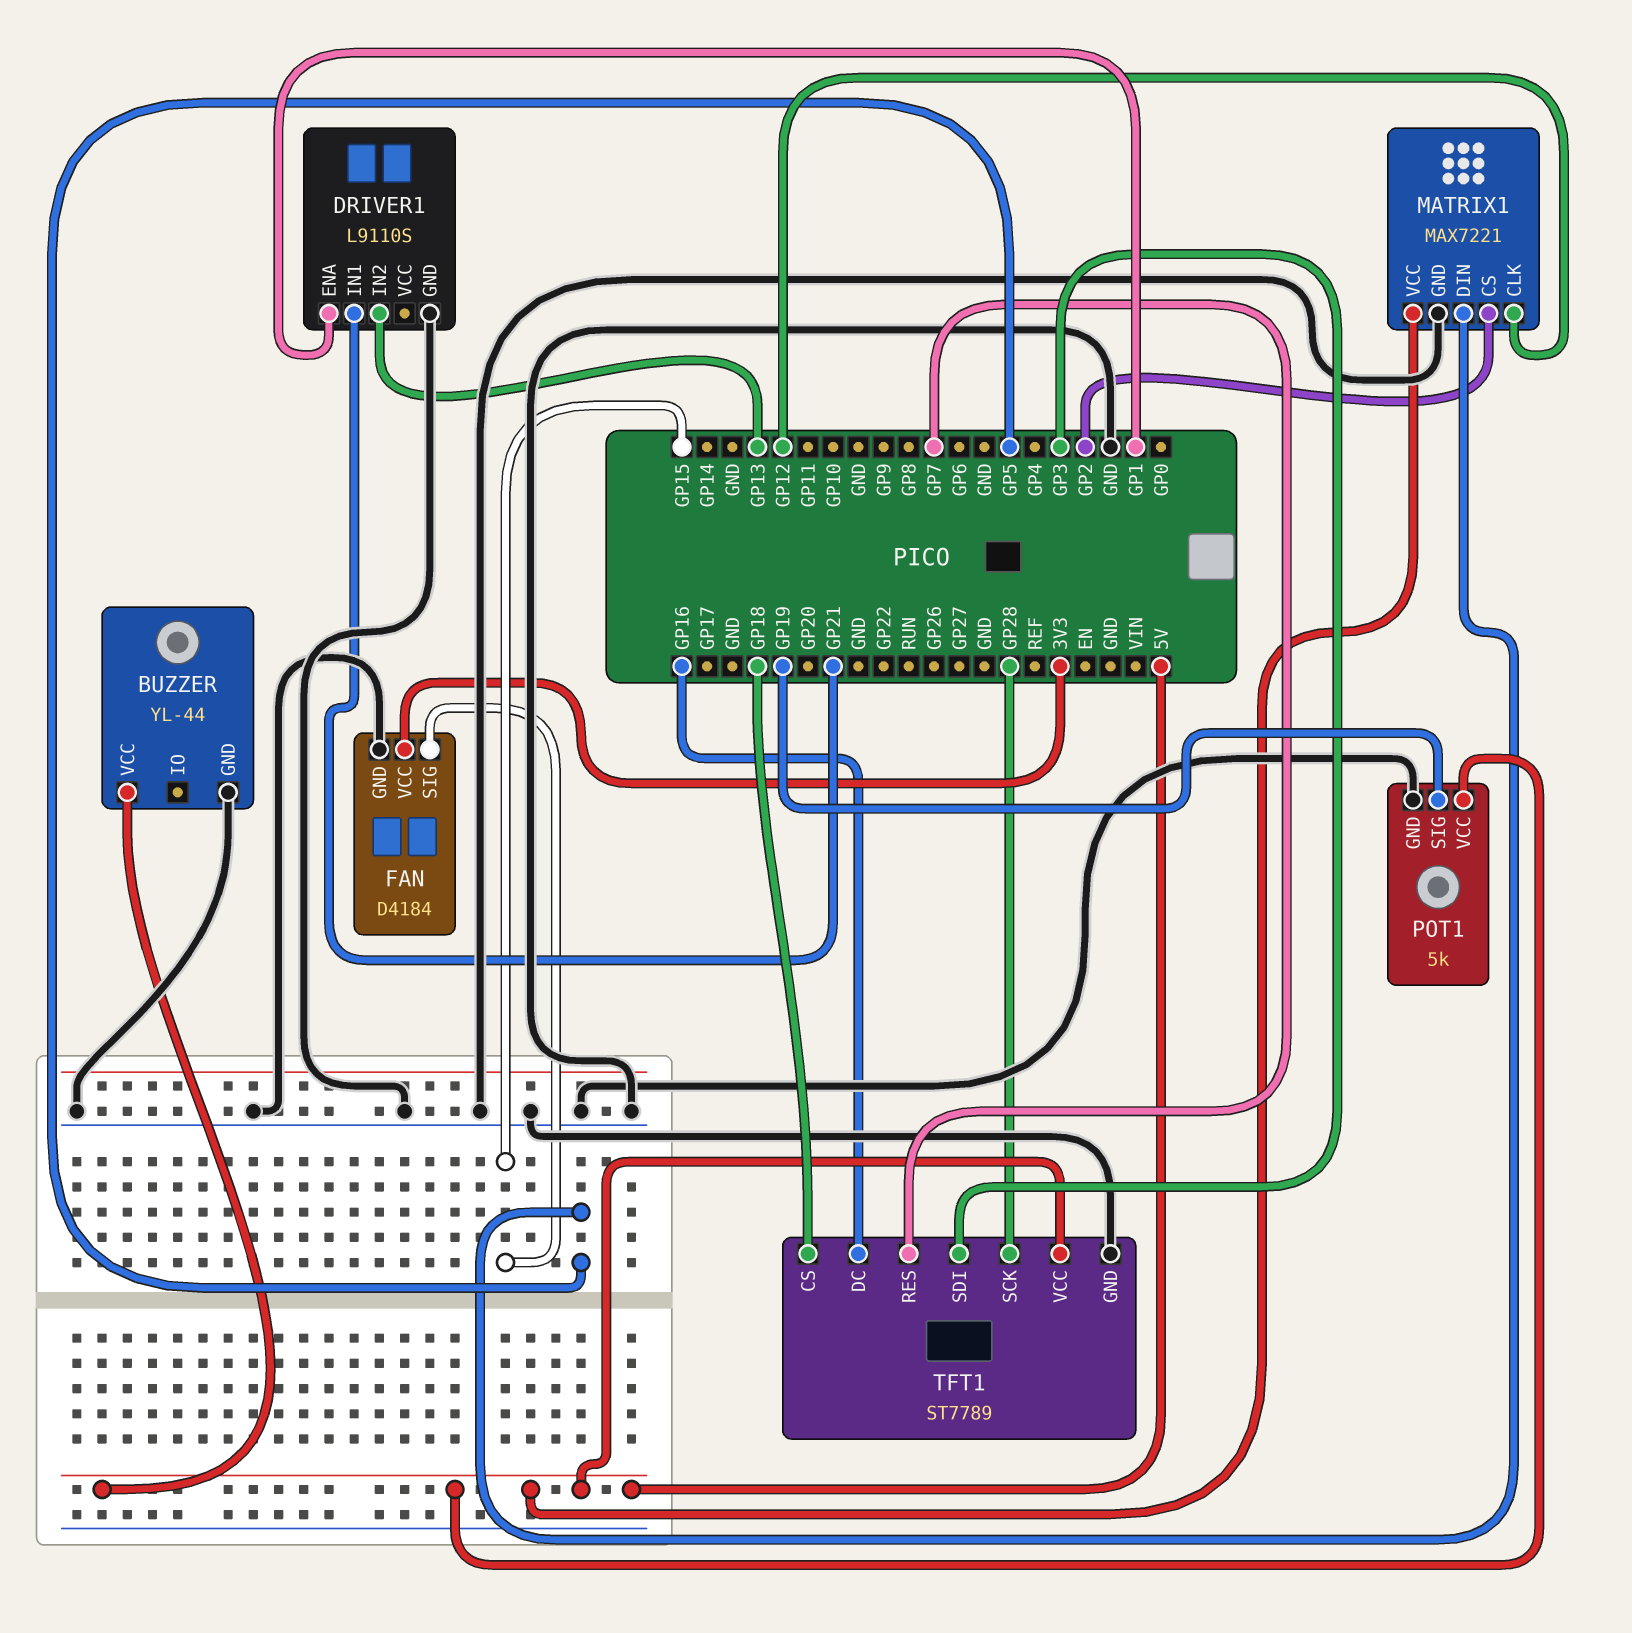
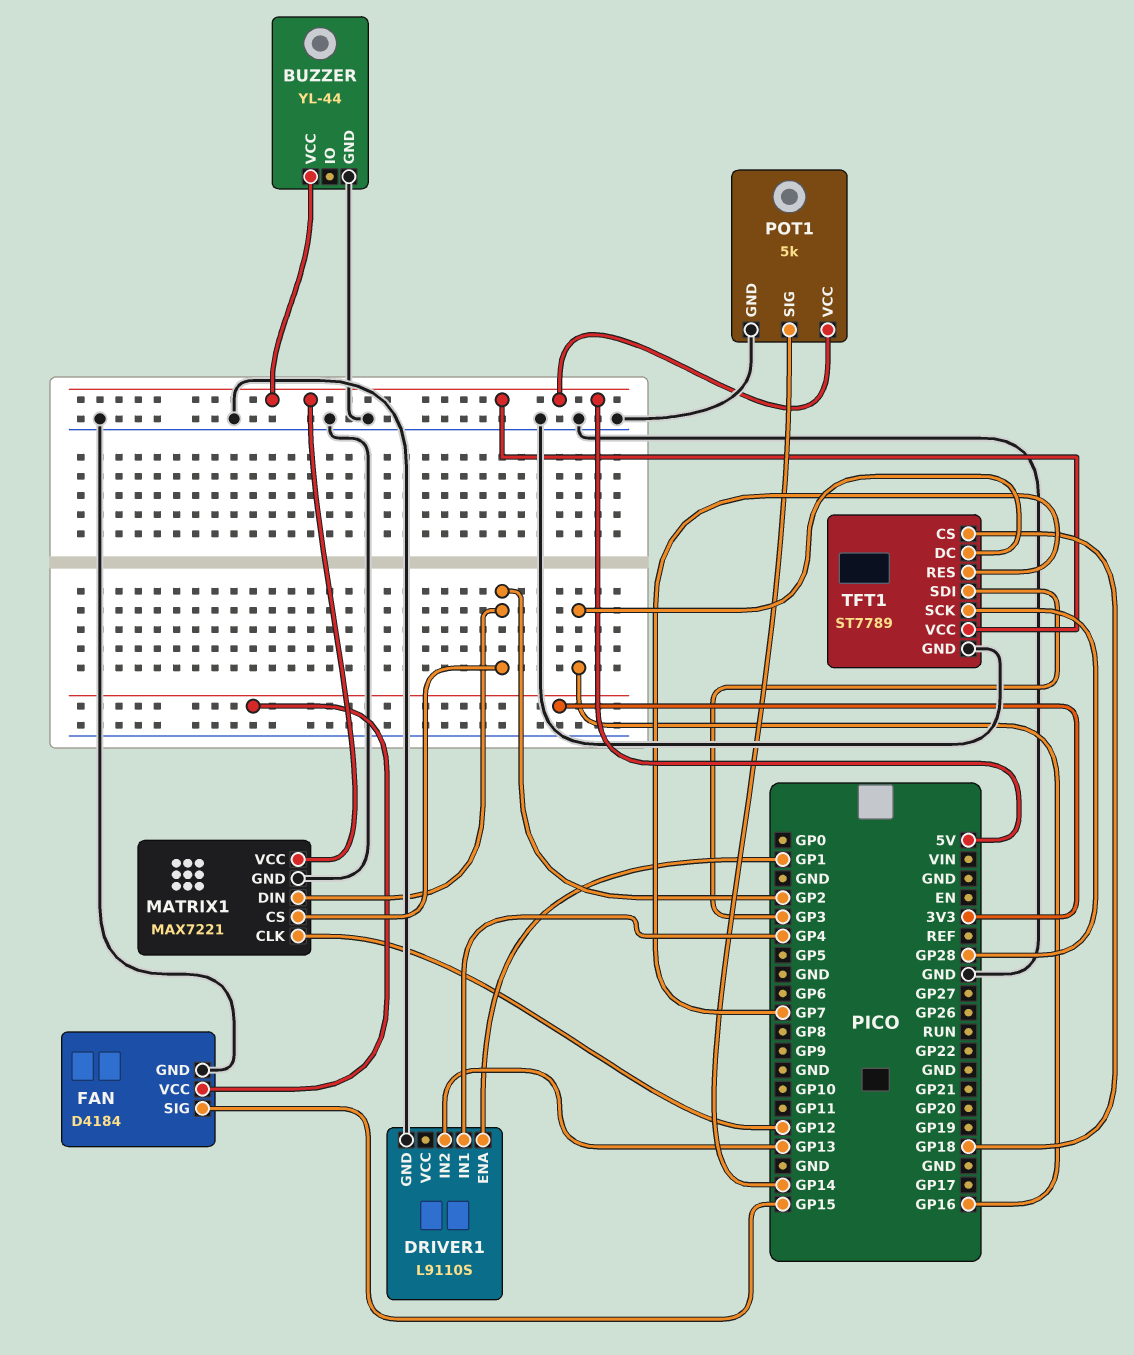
DRIVER1 pin IN1: GP21 -> GP4
MATRIX1 pin DIN: GP5 -> GP2
POT1 pin SIG: GP19 -> GP14

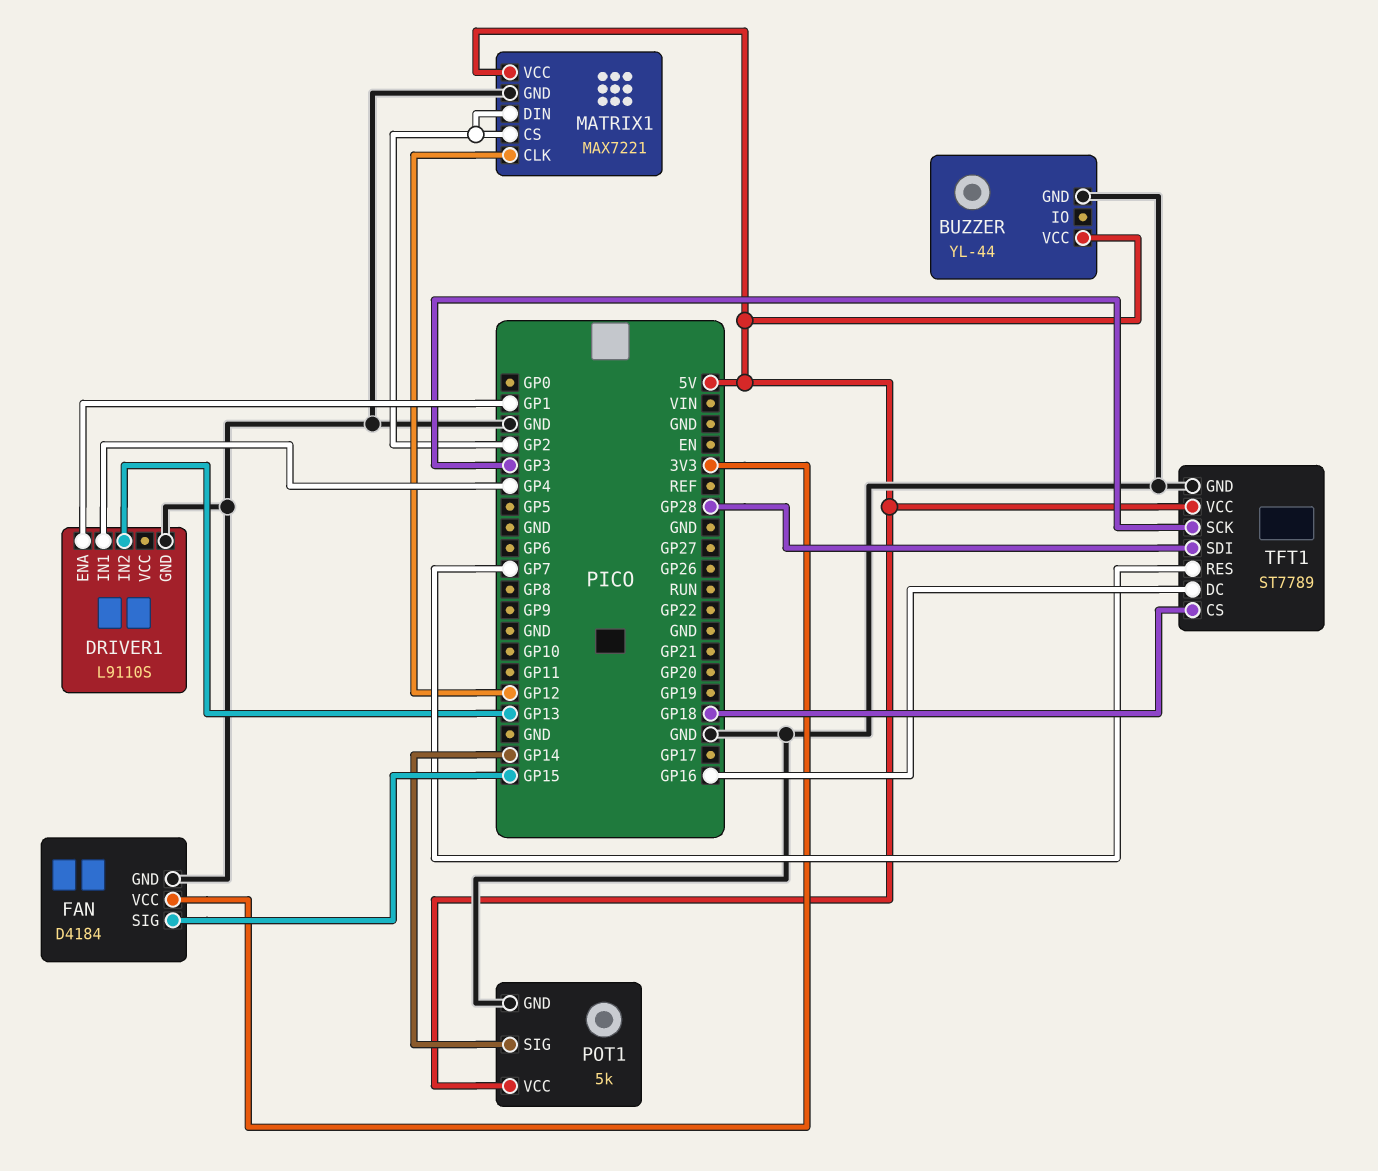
TFT1 pin SCK: GP28 -> GP3
TFT1 pin SDI: GP3 -> GP28

